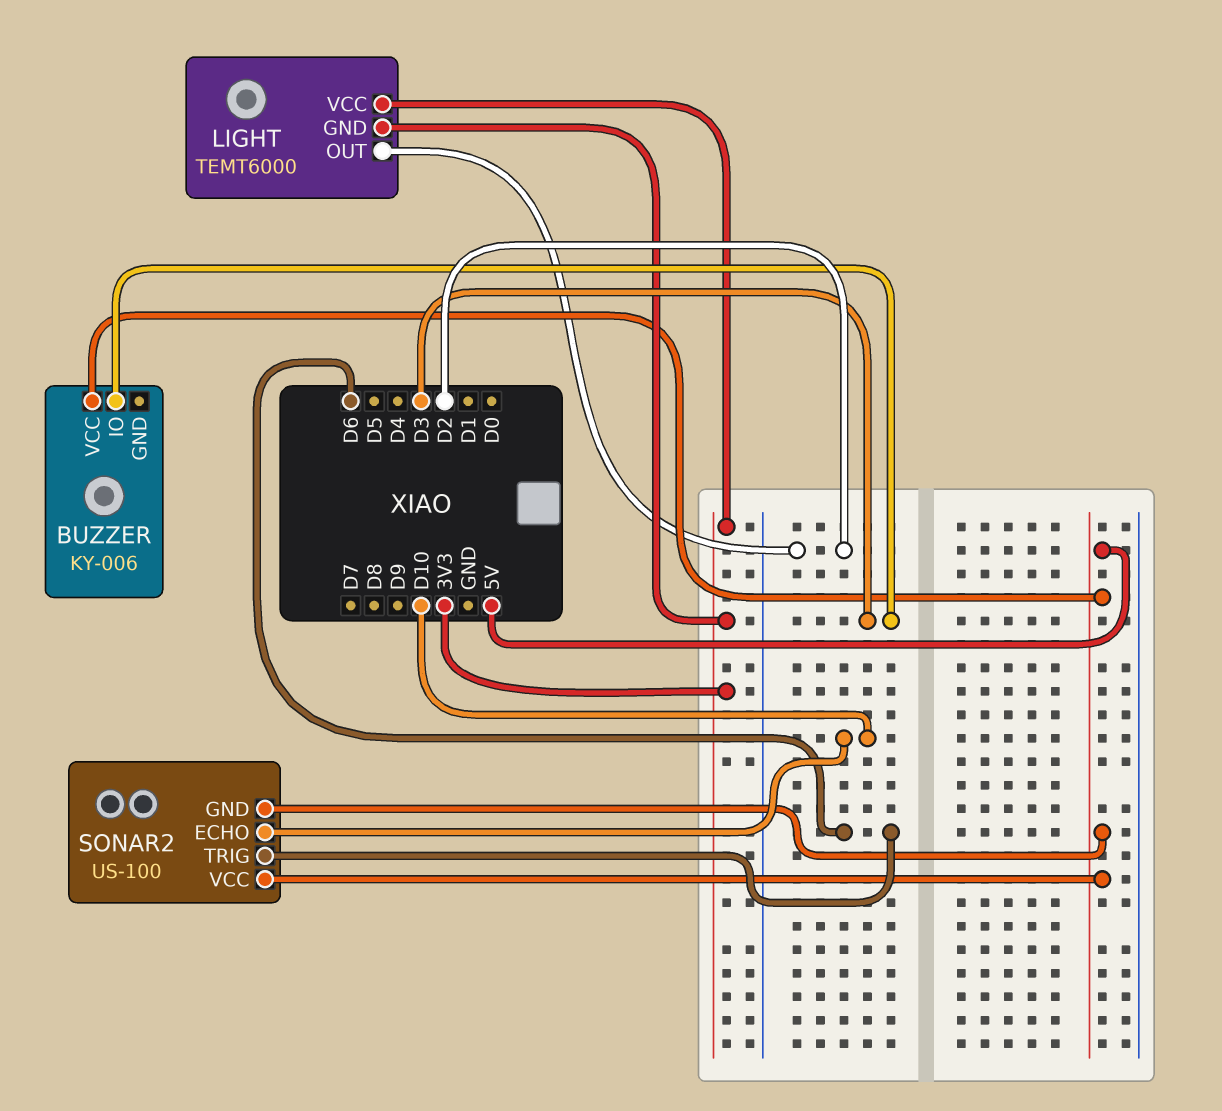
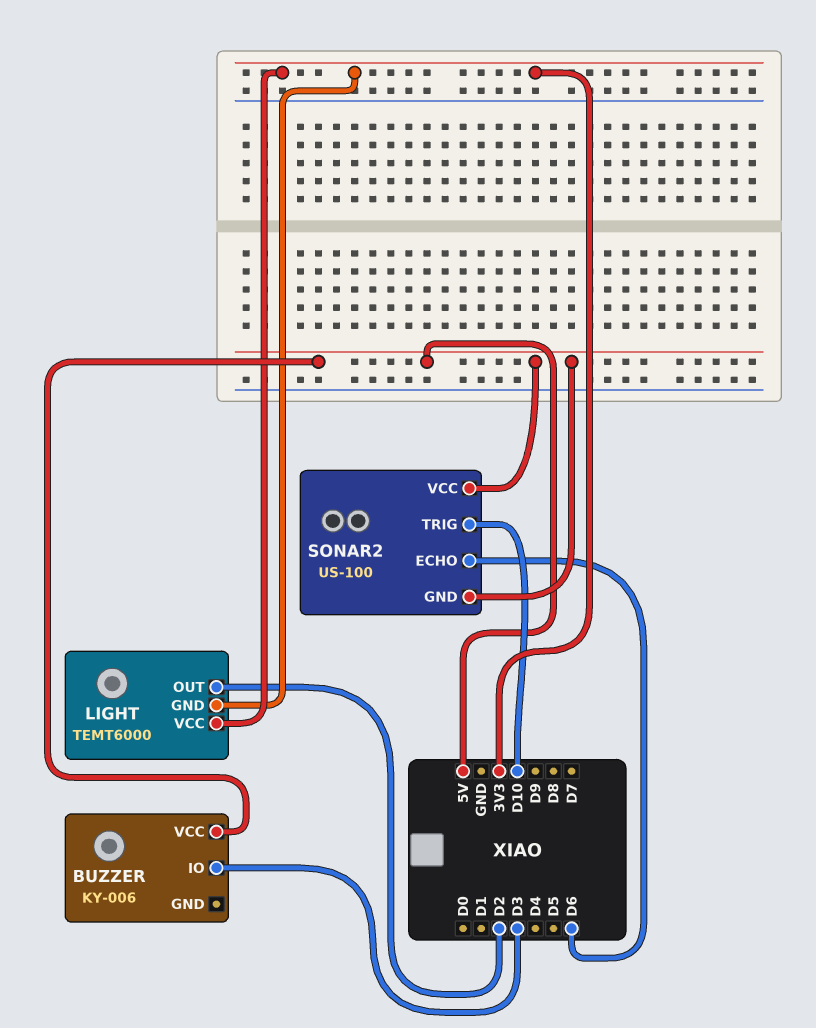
SONAR2 pin ECHO: D10 -> D6
SONAR2 pin TRIG: D6 -> D10

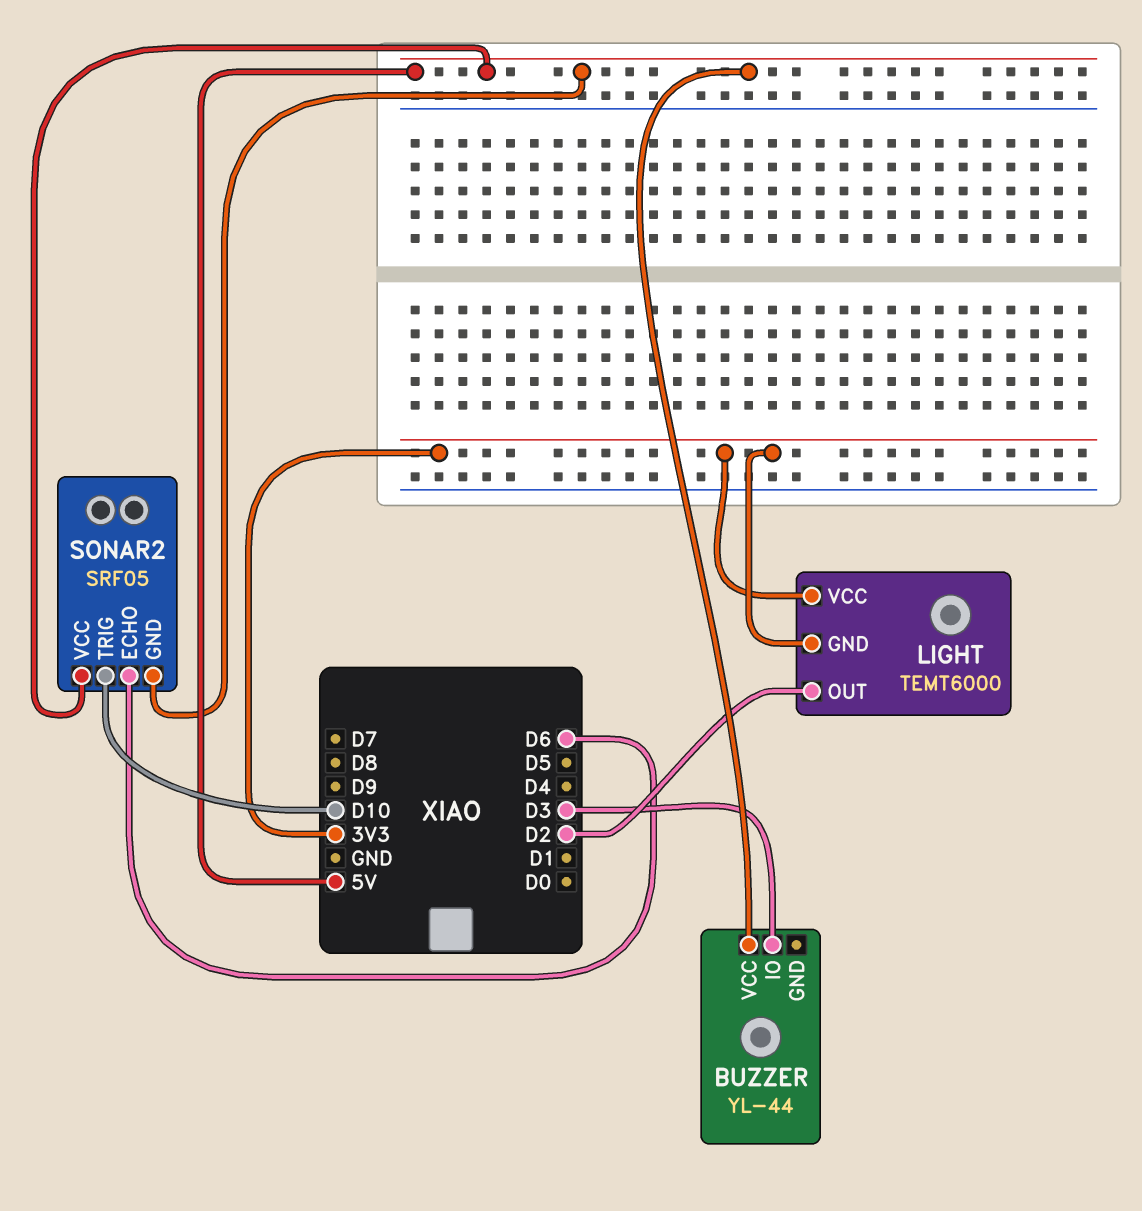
BUZZER: KY-006 -> YL-44
SONAR2: US-100 -> SRF05

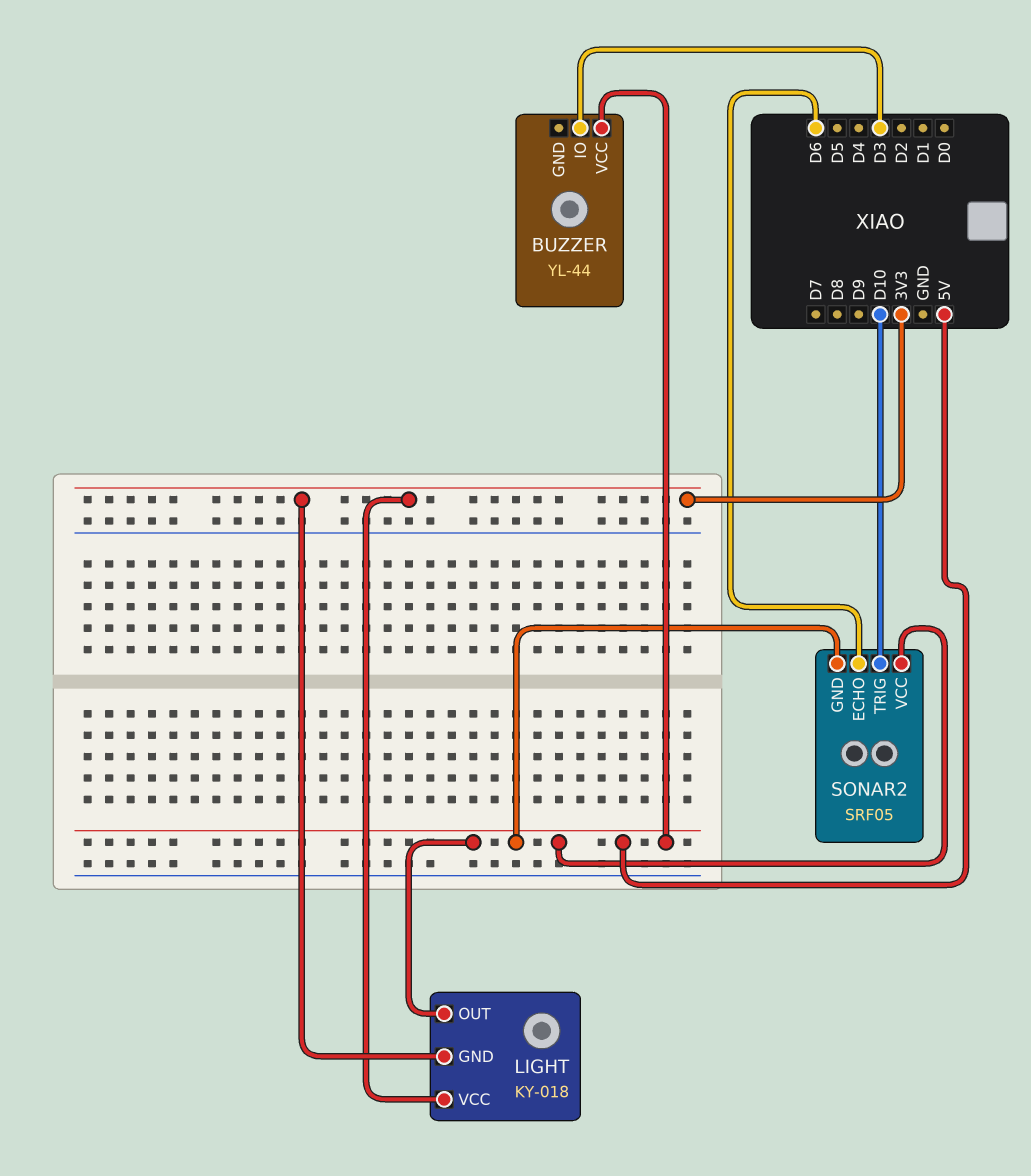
LIGHT: TEMT6000 -> KY-018
LIGHT pin OUT: D2 -> 5V

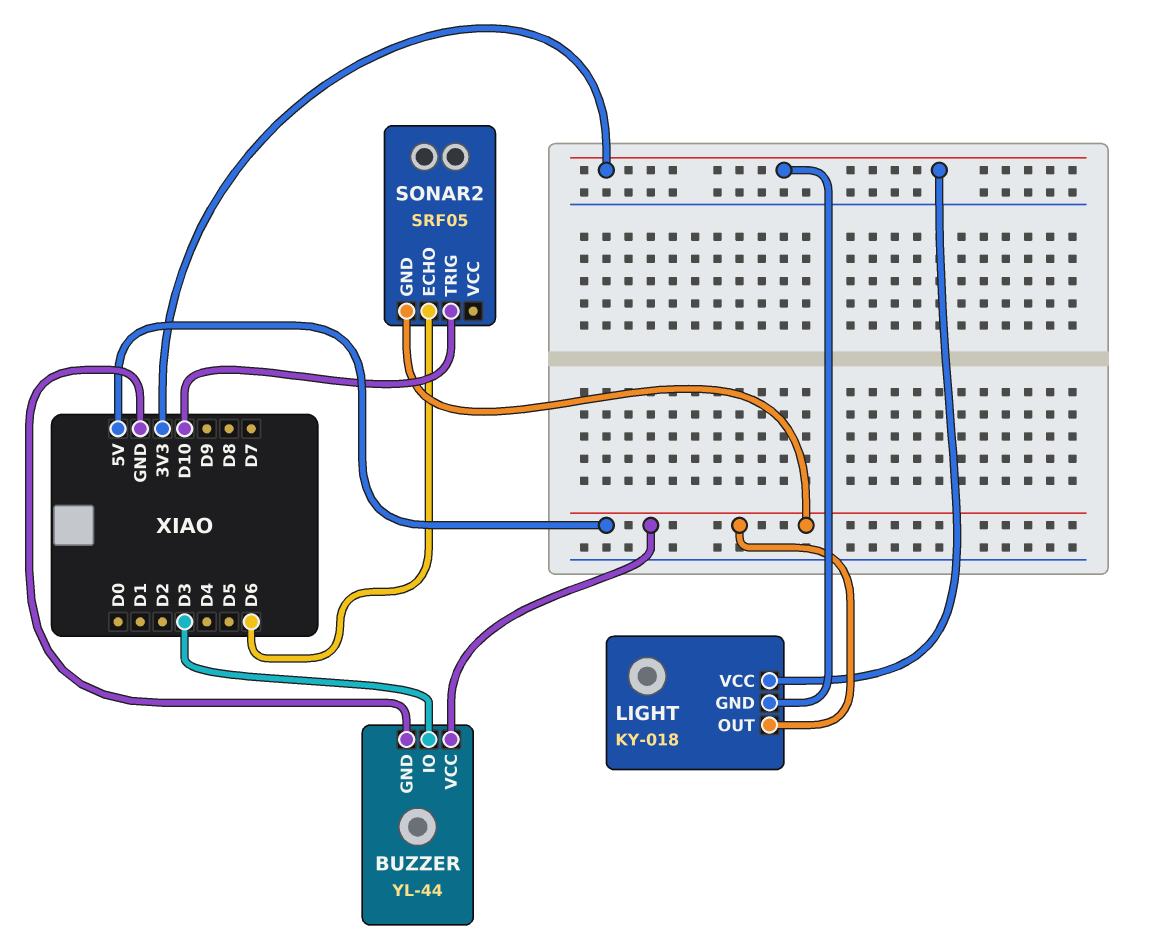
BUZZER pin GND: none -> GND
SONAR2 pin VCC: 5V -> none

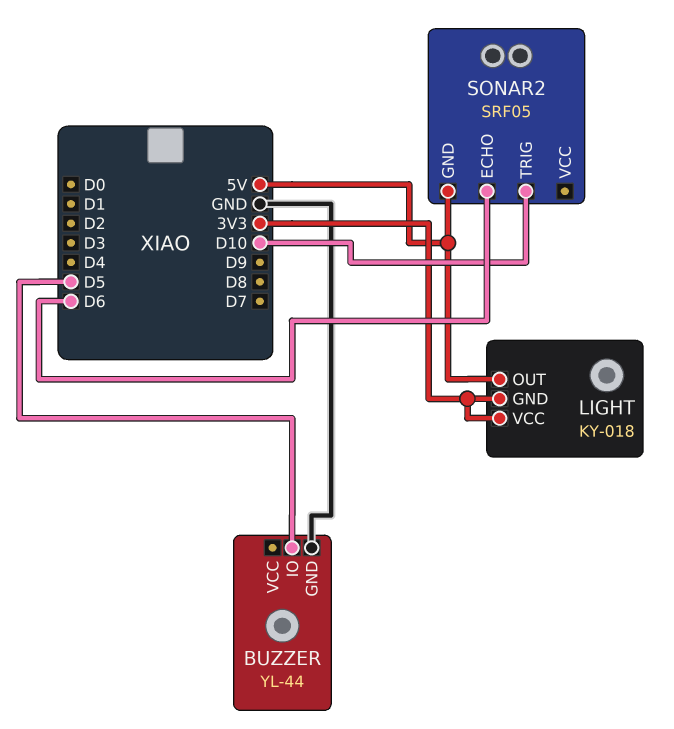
BUZZER pin IO: D3 -> D5
BUZZER pin VCC: 5V -> none

